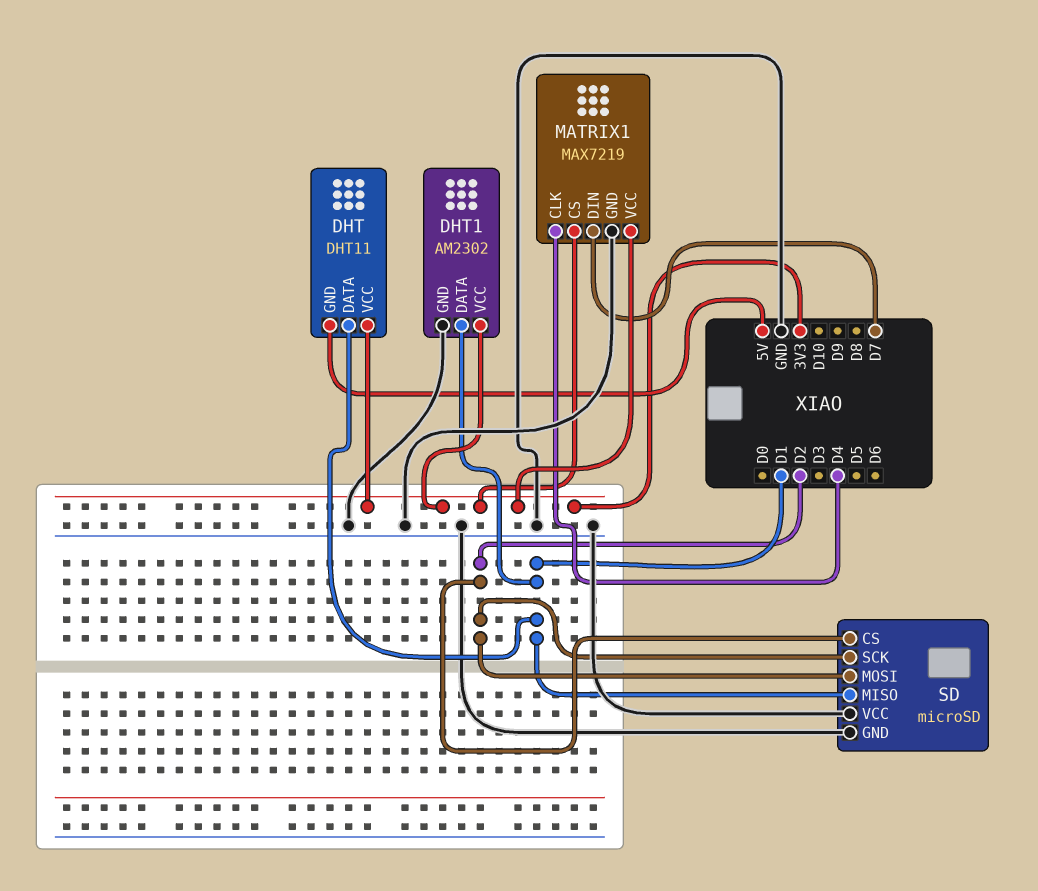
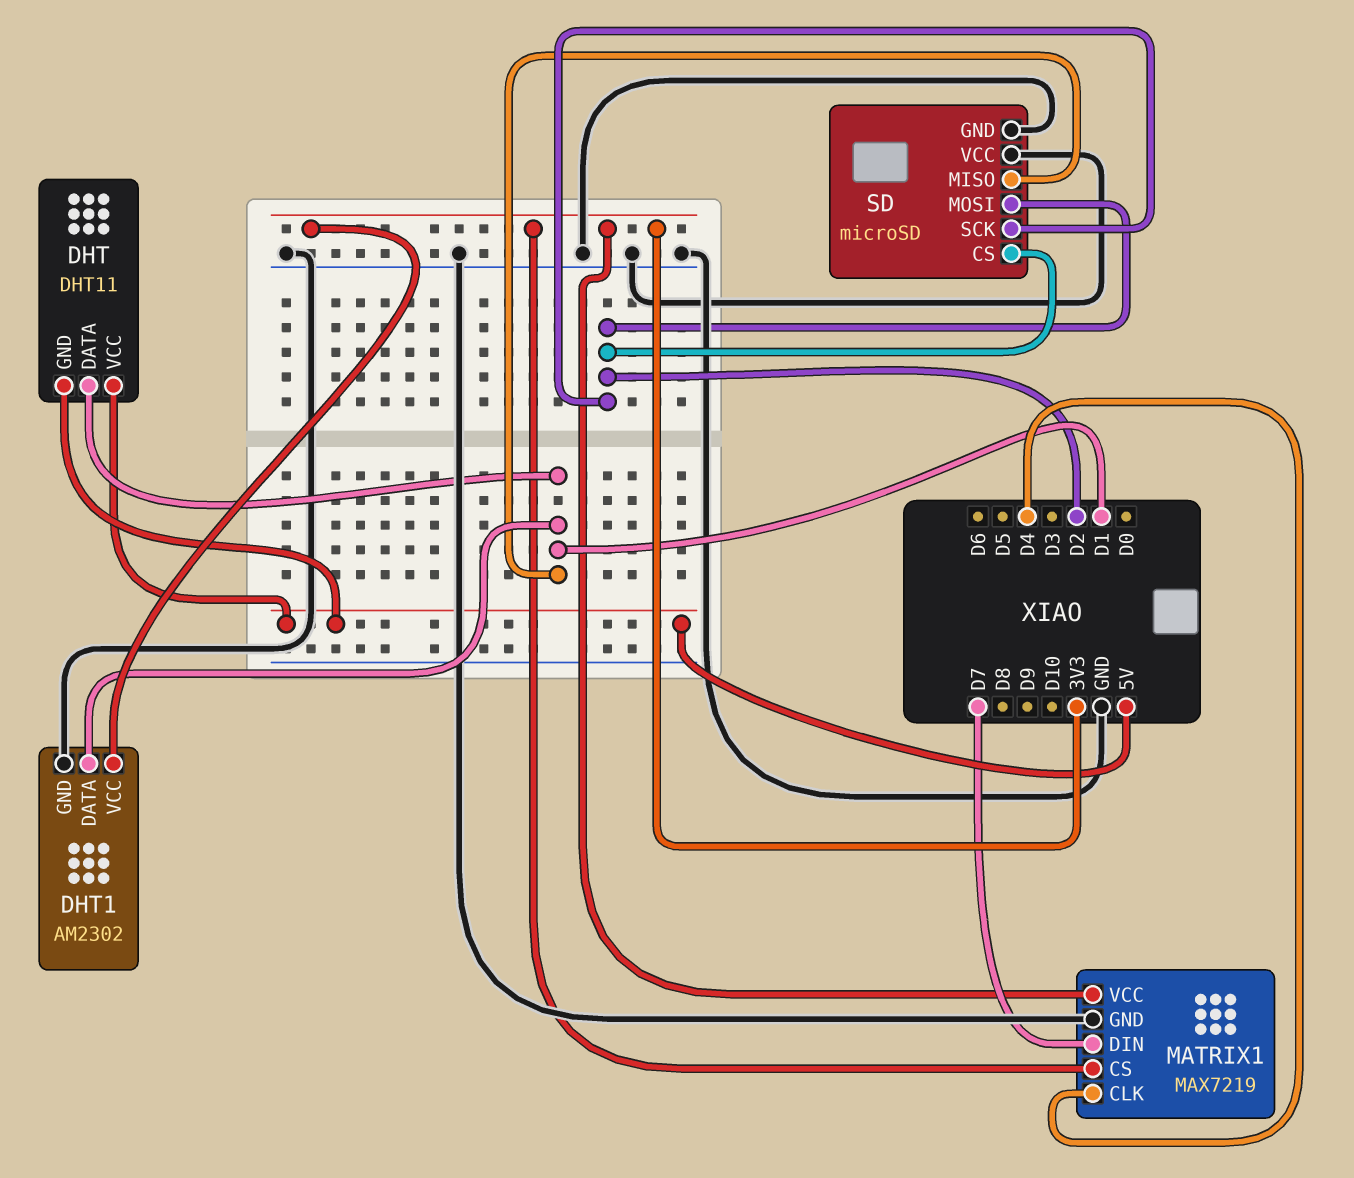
DHT pin VCC: 3V3 -> 5V

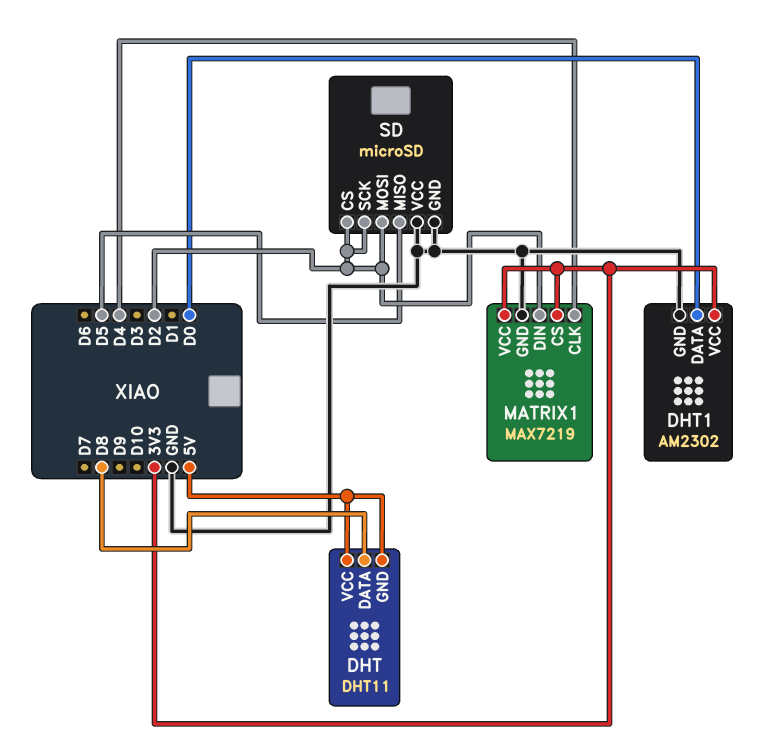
DHT pin DATA: D1 -> D8
DHT1 pin DATA: D1 -> D0
MATRIX1 pin DIN: D7 -> D2
SD pin MISO: D1 -> D5

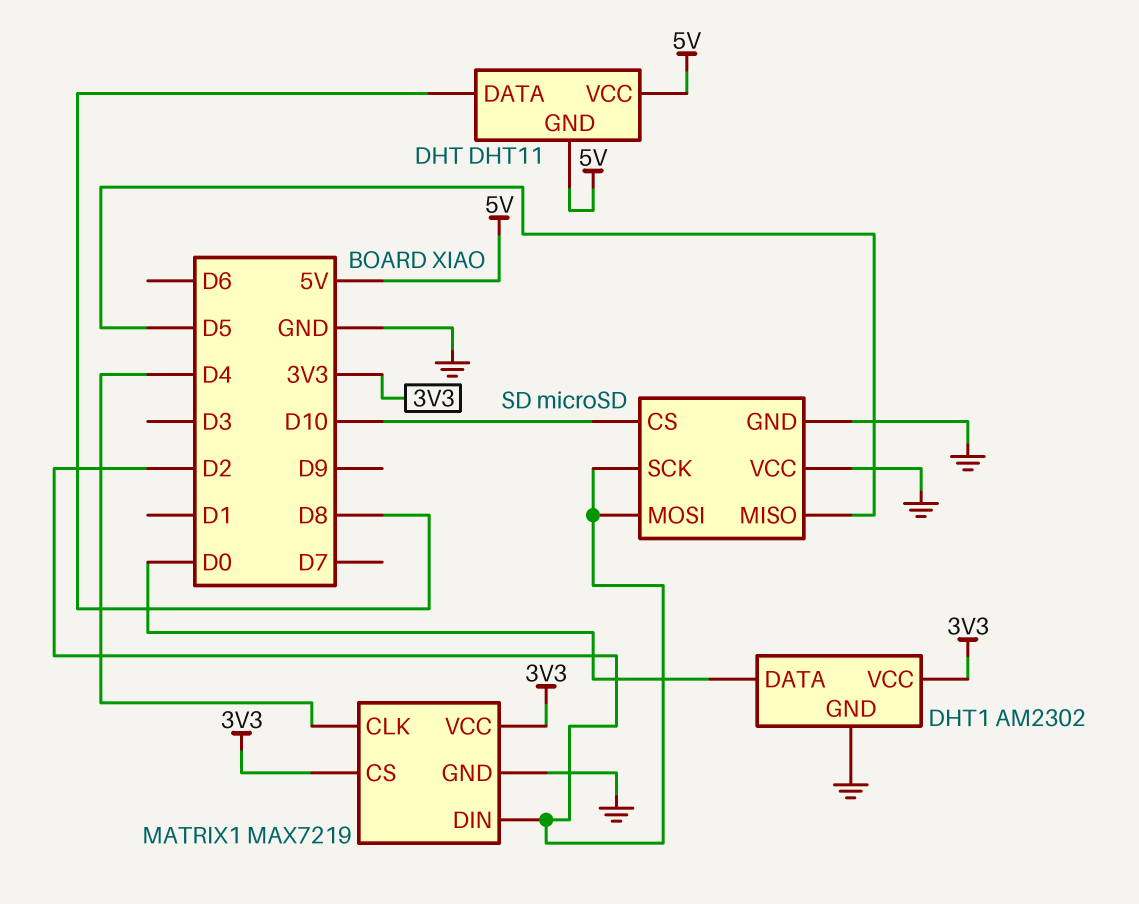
SD pin CS: D2 -> D10

